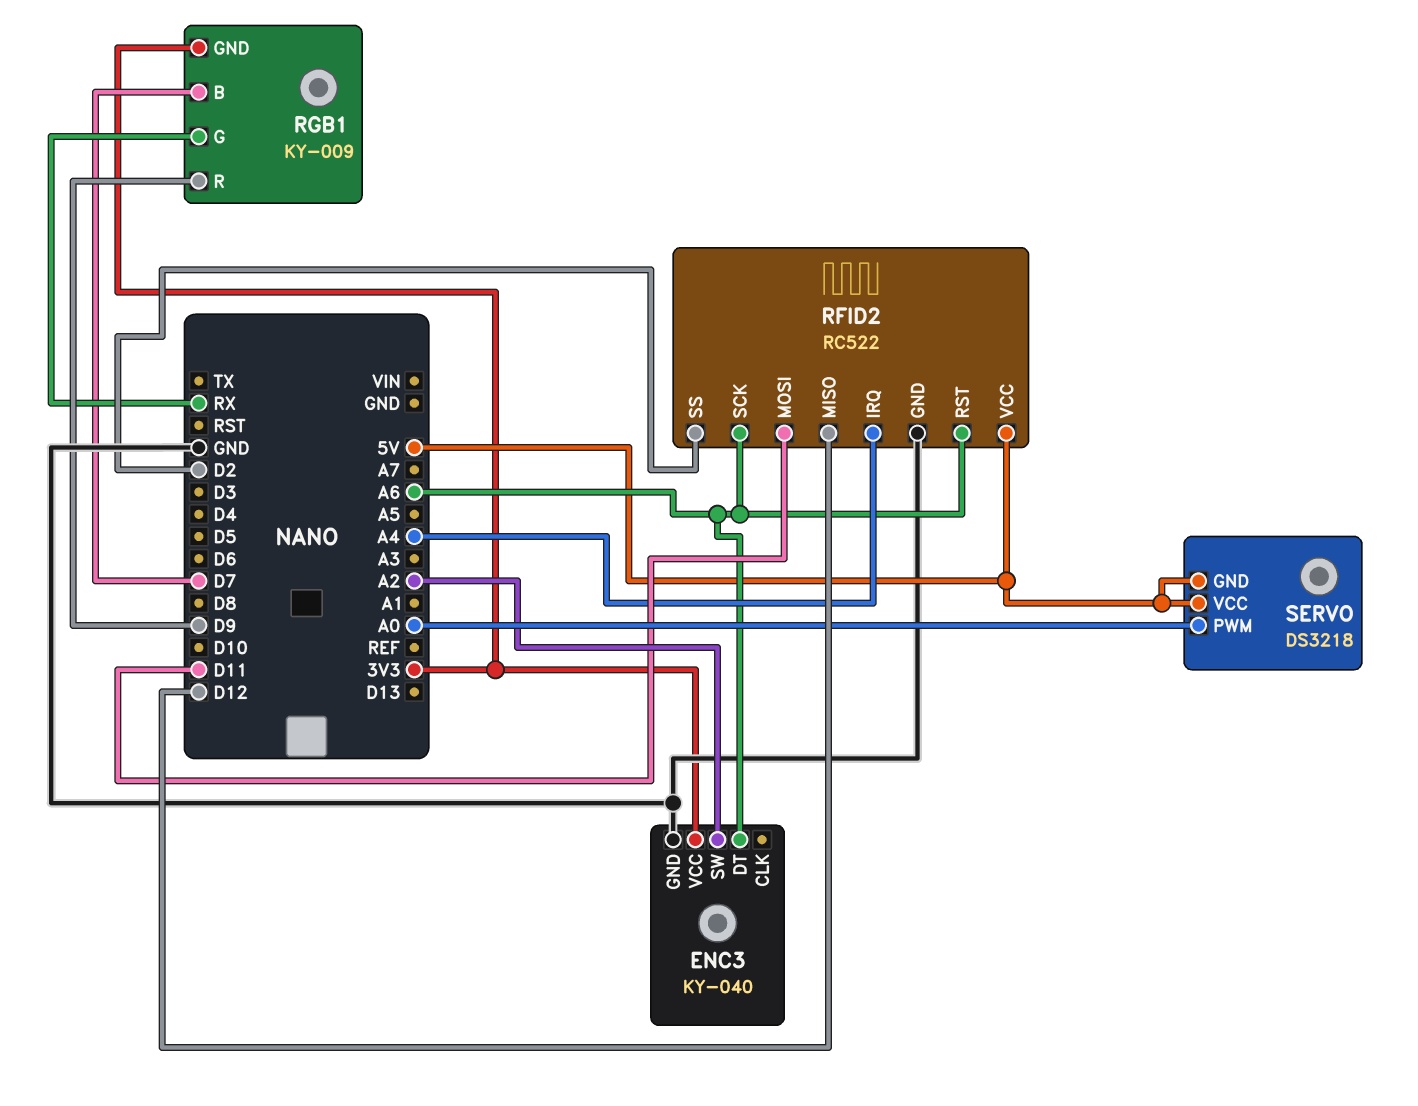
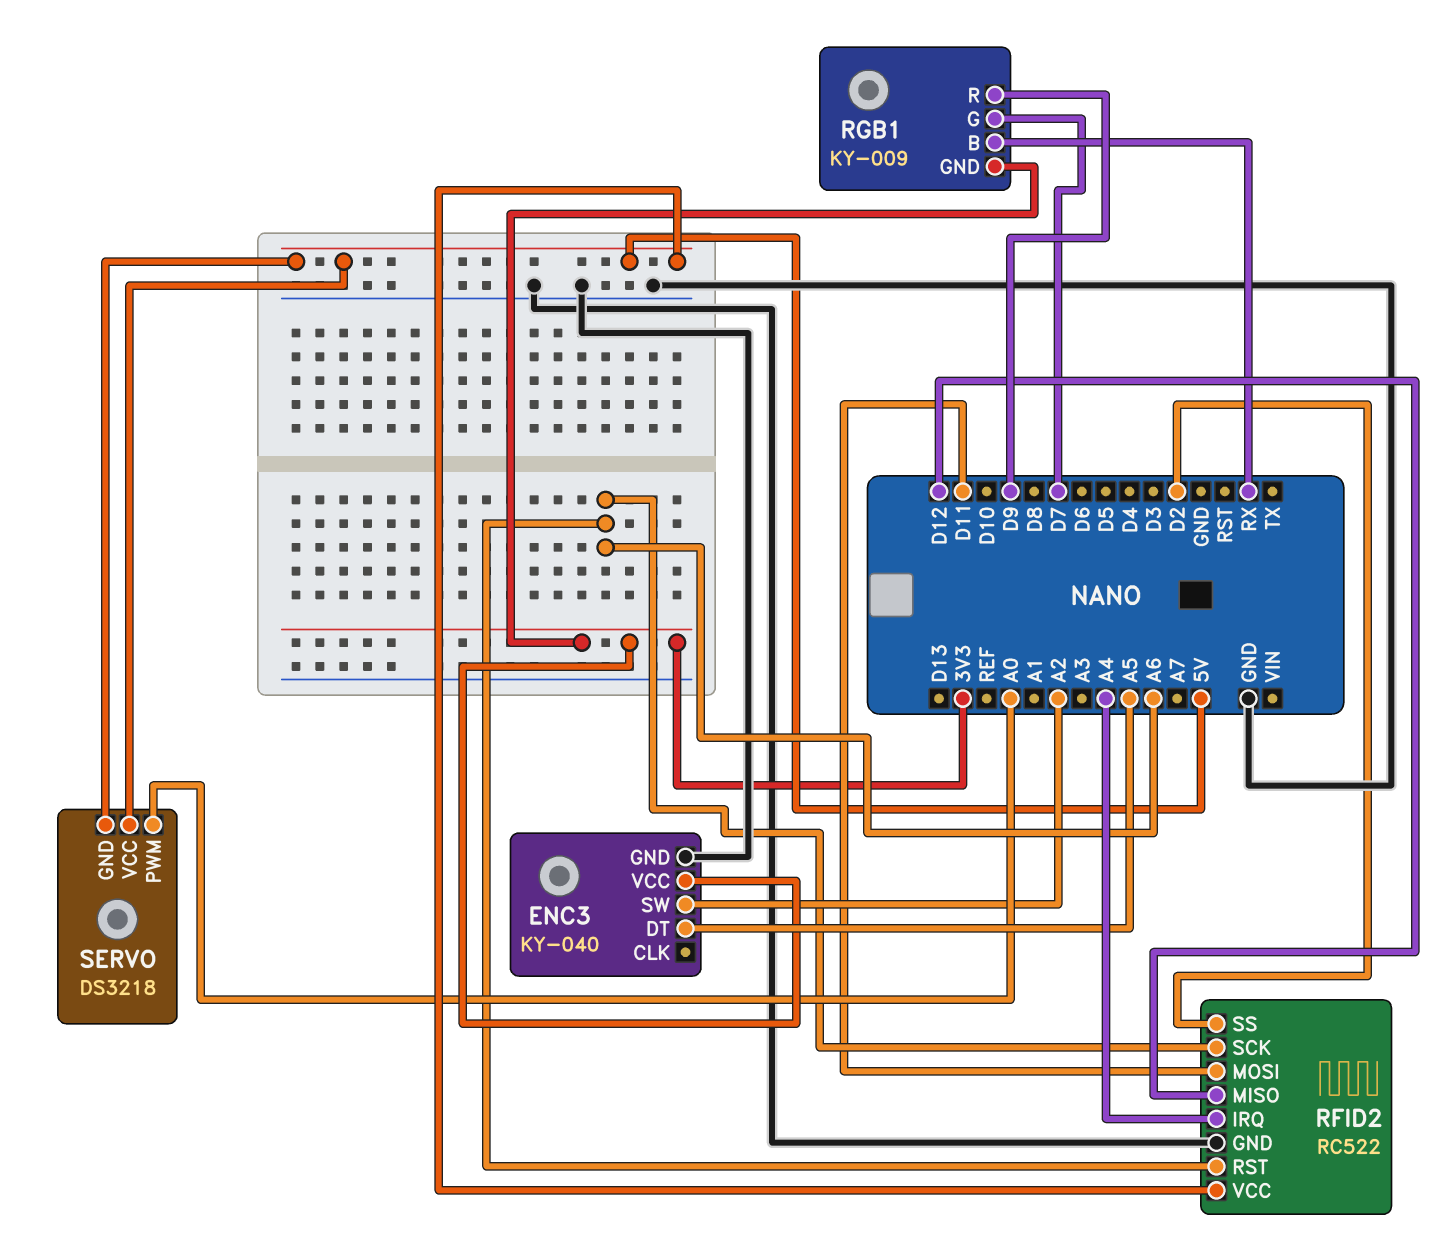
ENC3 pin DT: A6 -> A5
RGB1 pin B: D7 -> RX
RGB1 pin G: RX -> D7

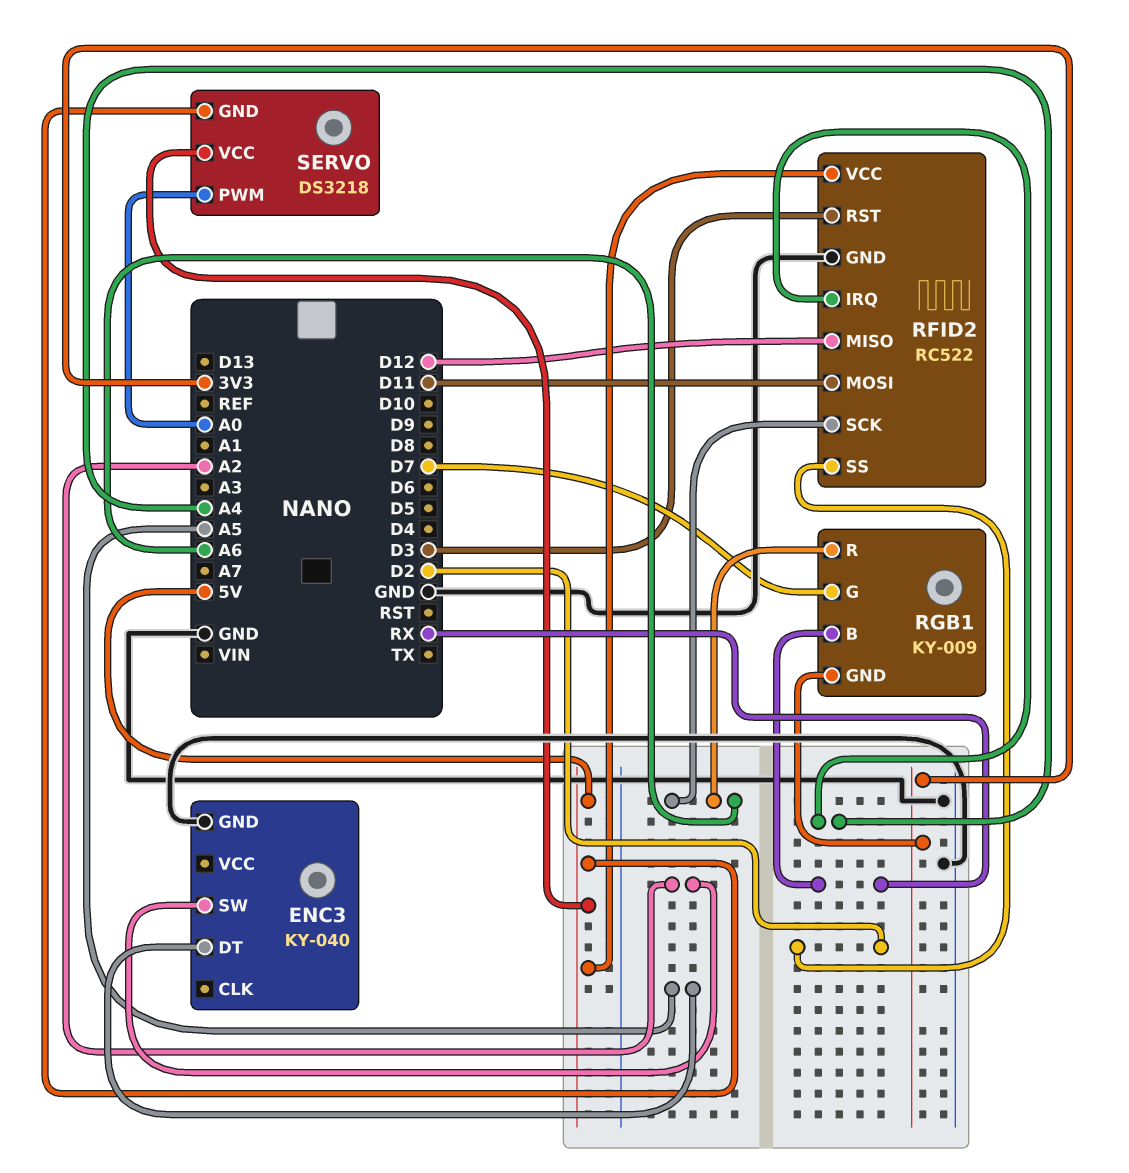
ENC3 pin VCC: 3V3 -> none
RFID2 pin RST: A6 -> D3
RGB1 pin R: D9 -> A6

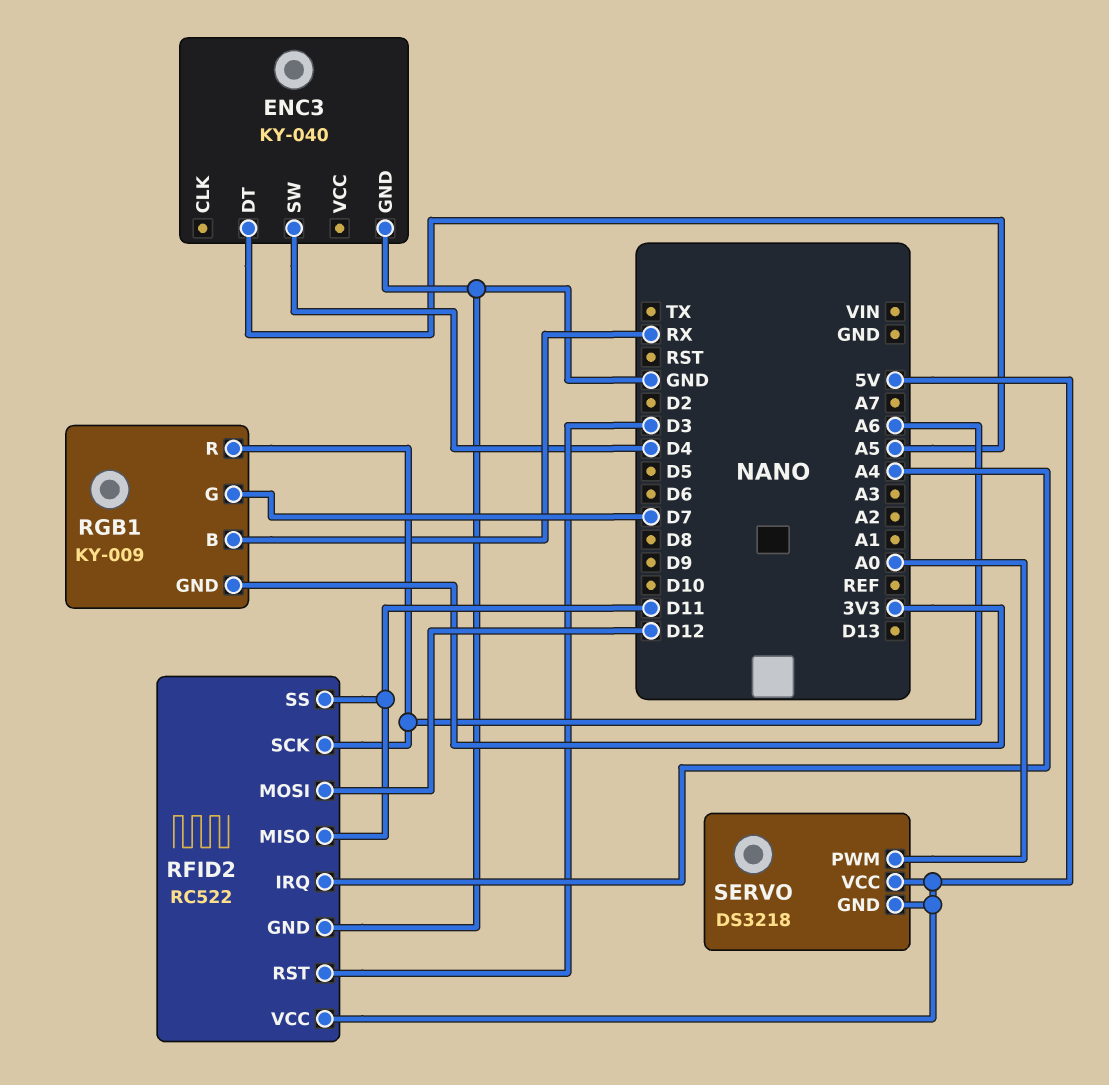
ENC3 pin SW: A2 -> D4
RFID2 pin MISO: D12 -> D11
RFID2 pin MOSI: D11 -> D12
RFID2 pin SS: D2 -> D11

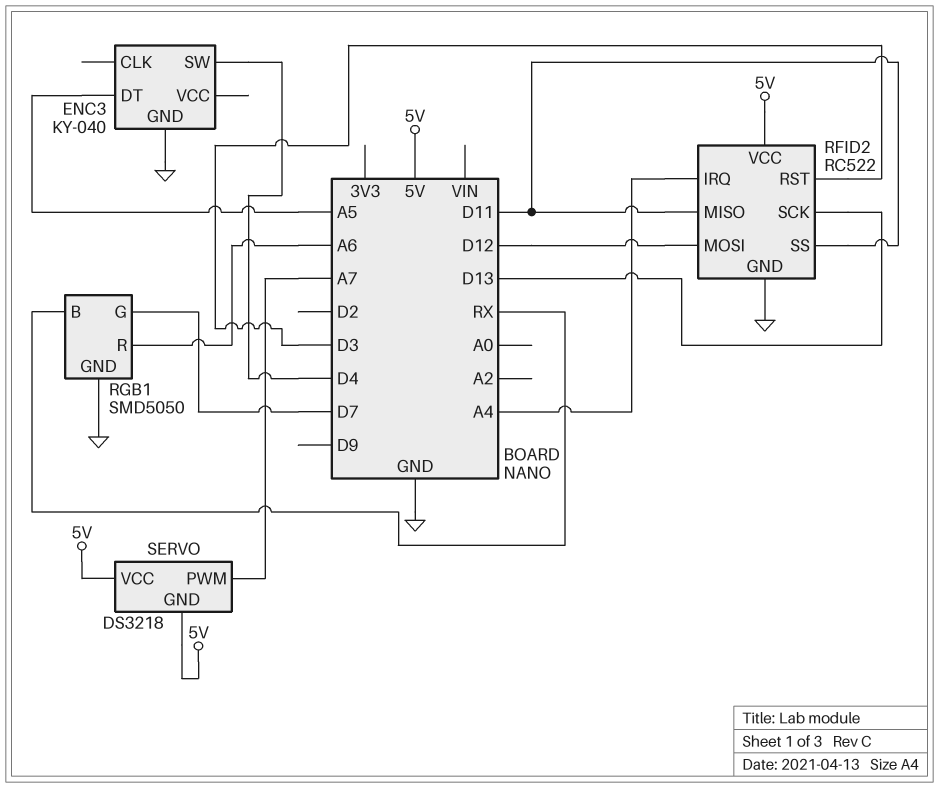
RFID2 pin SCK: A6 -> D13
RGB1: KY-009 -> SMD5050
RGB1 pin GND: 3V3 -> GND
SERVO pin PWM: A0 -> A7

